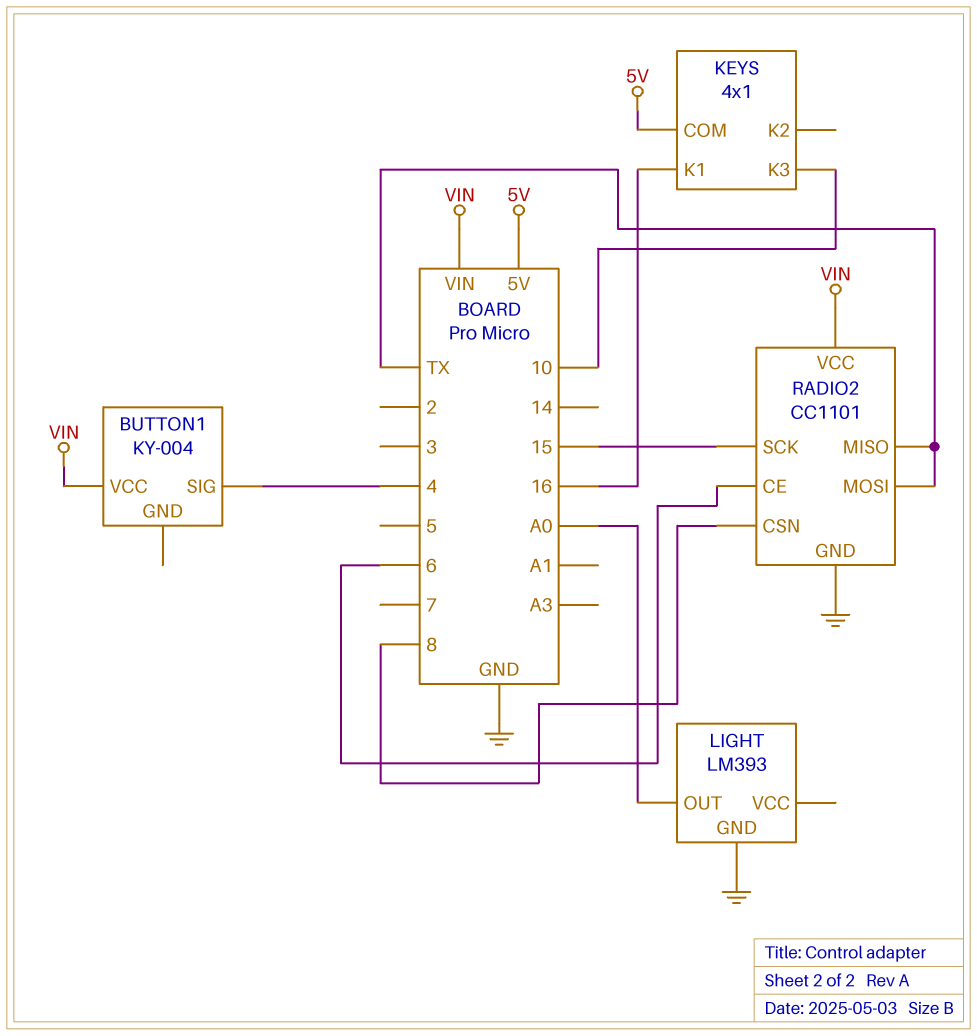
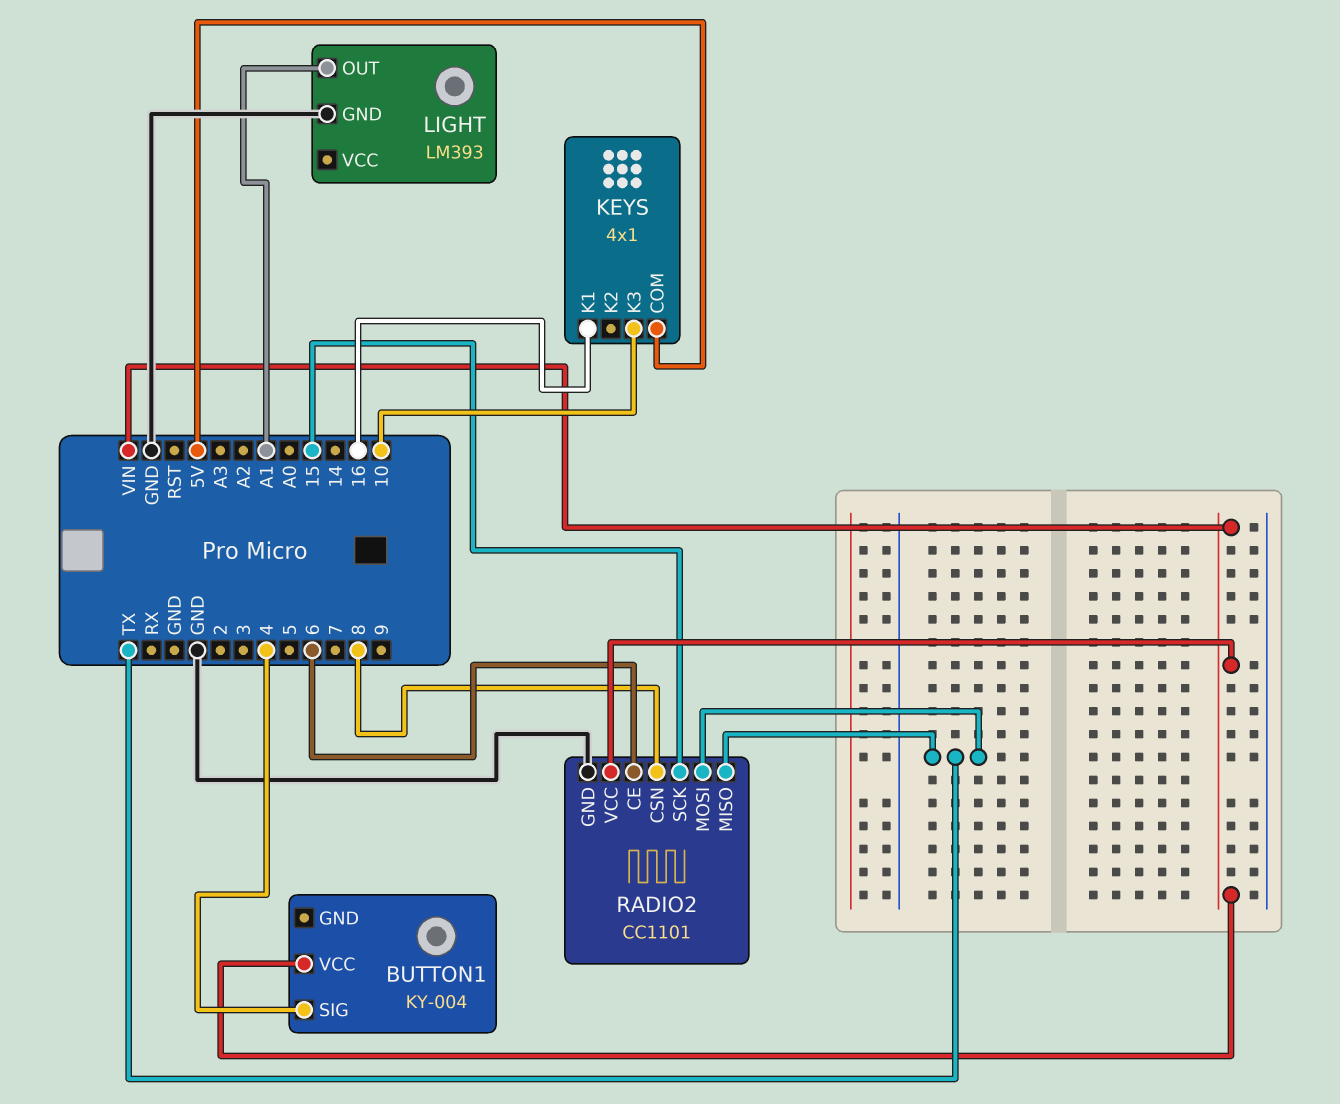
LIGHT pin OUT: A0 -> A1

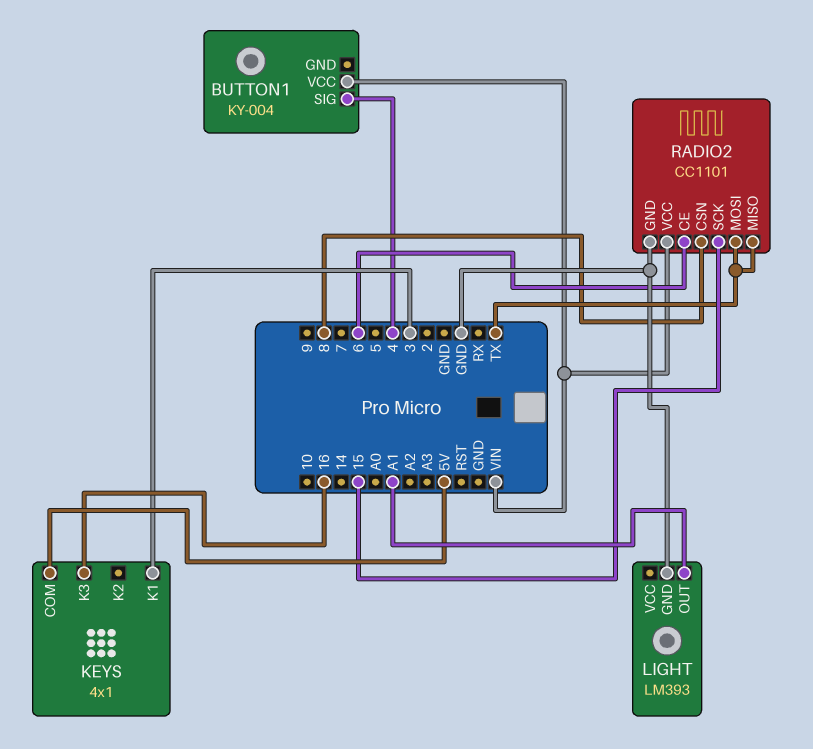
KEYS pin K1: 16 -> 3
KEYS pin K3: 10 -> 16

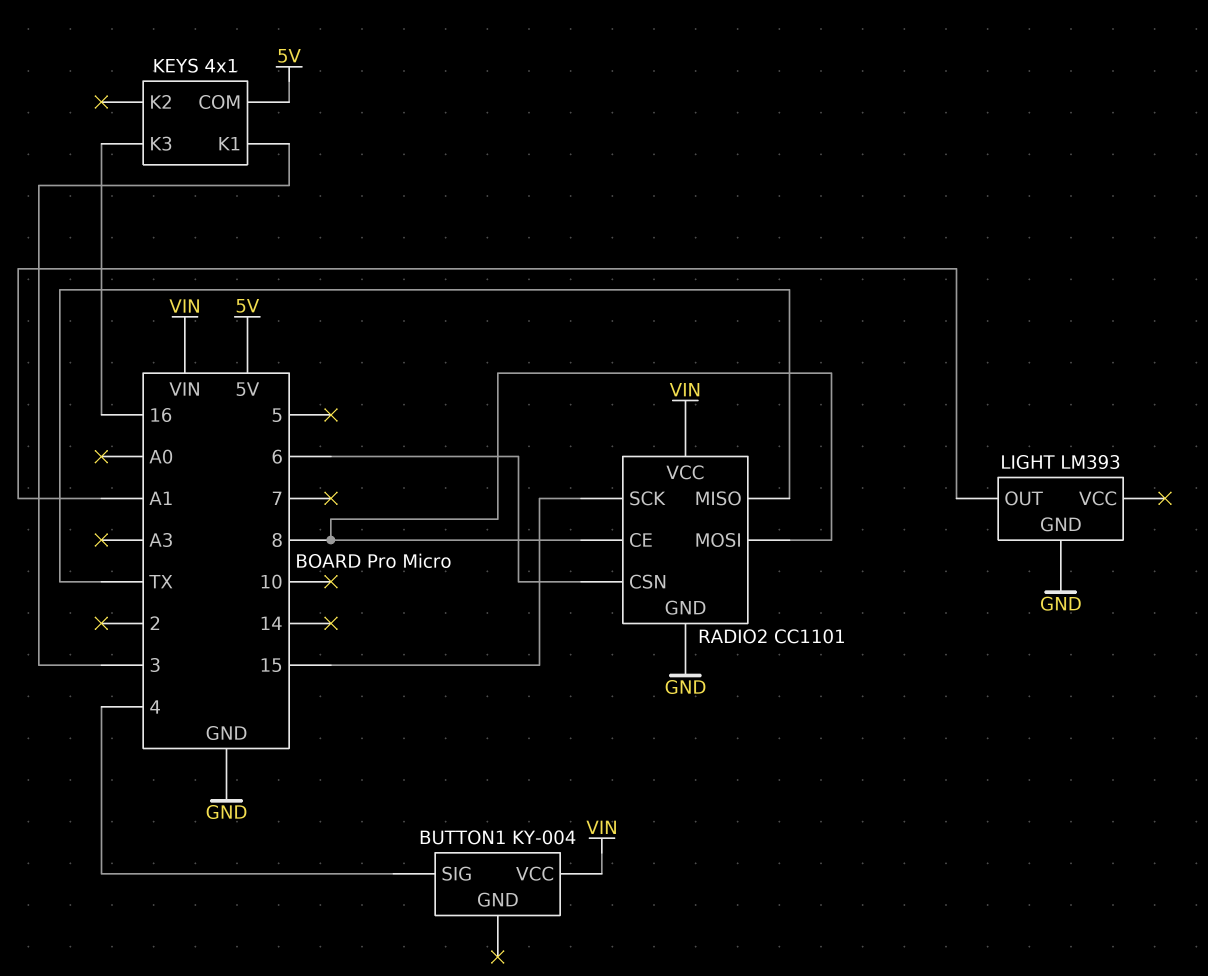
RADIO2 pin CE: 6 -> 8
RADIO2 pin CSN: 8 -> 6
RADIO2 pin MOSI: TX -> 8

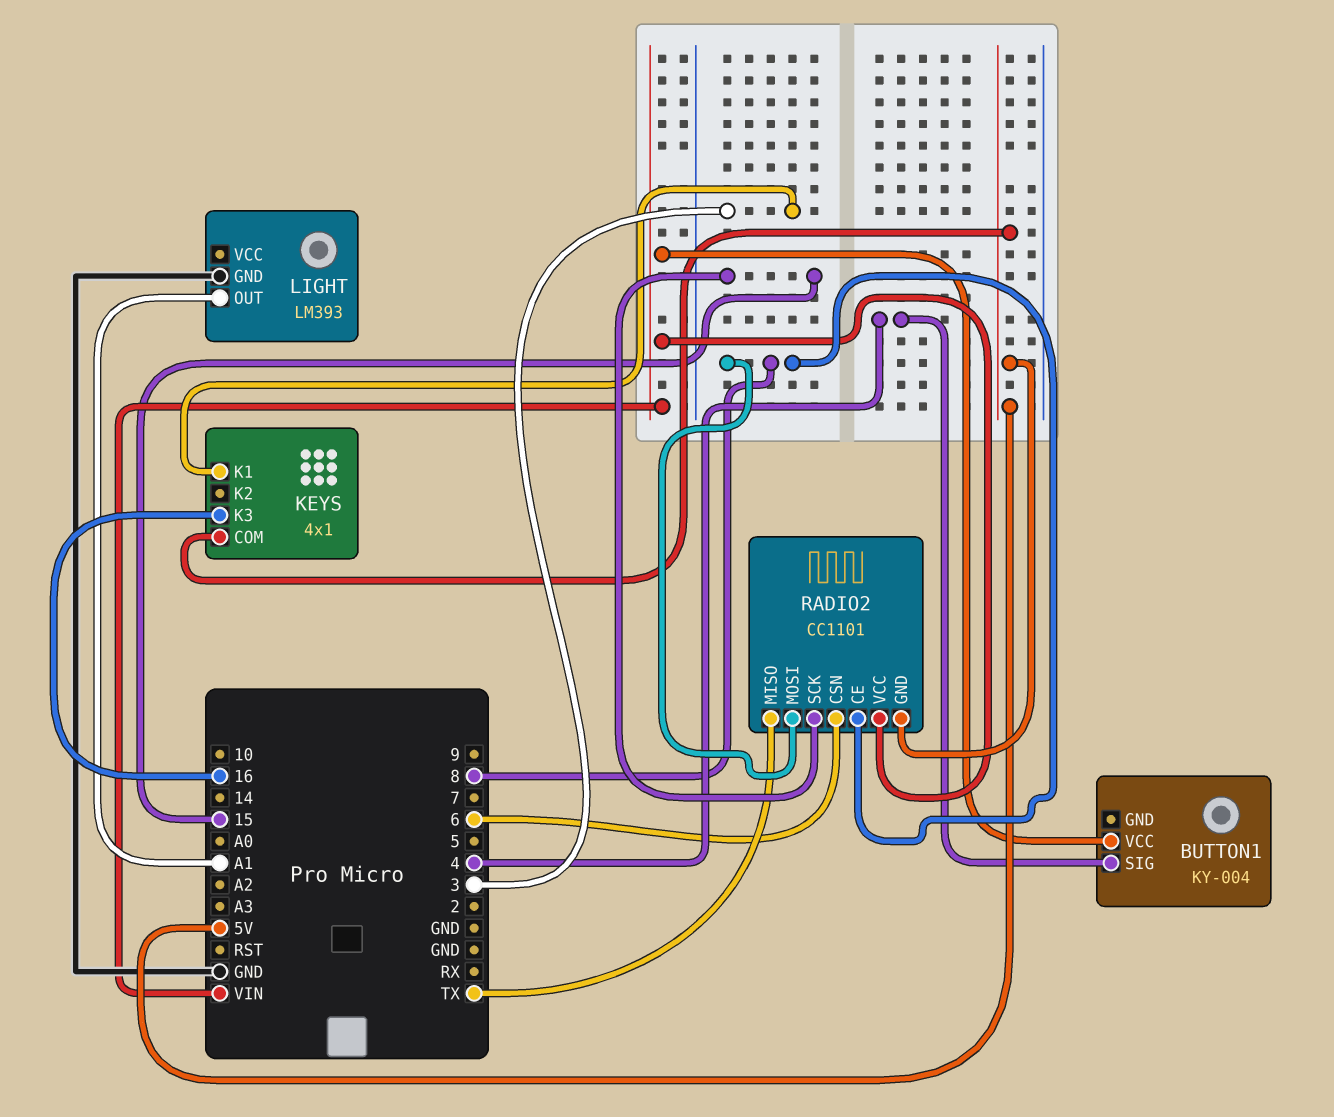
RADIO2 pin GND: GND -> 5V

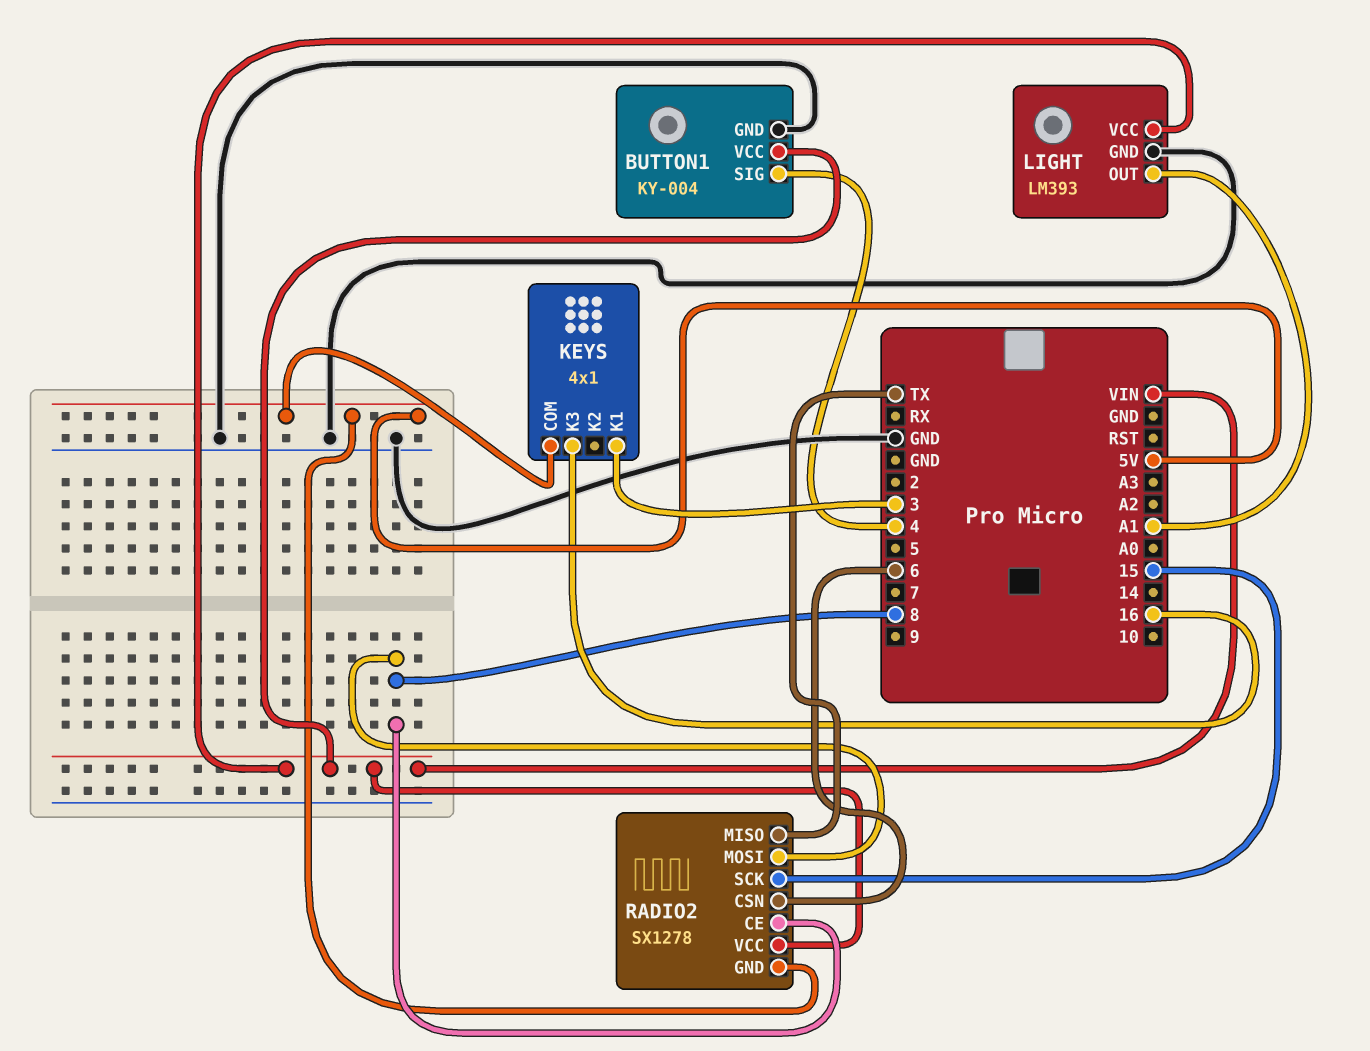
BUTTON1 pin GND: none -> GND
LIGHT pin VCC: none -> VIN
RADIO2: CC1101 -> SX1278

